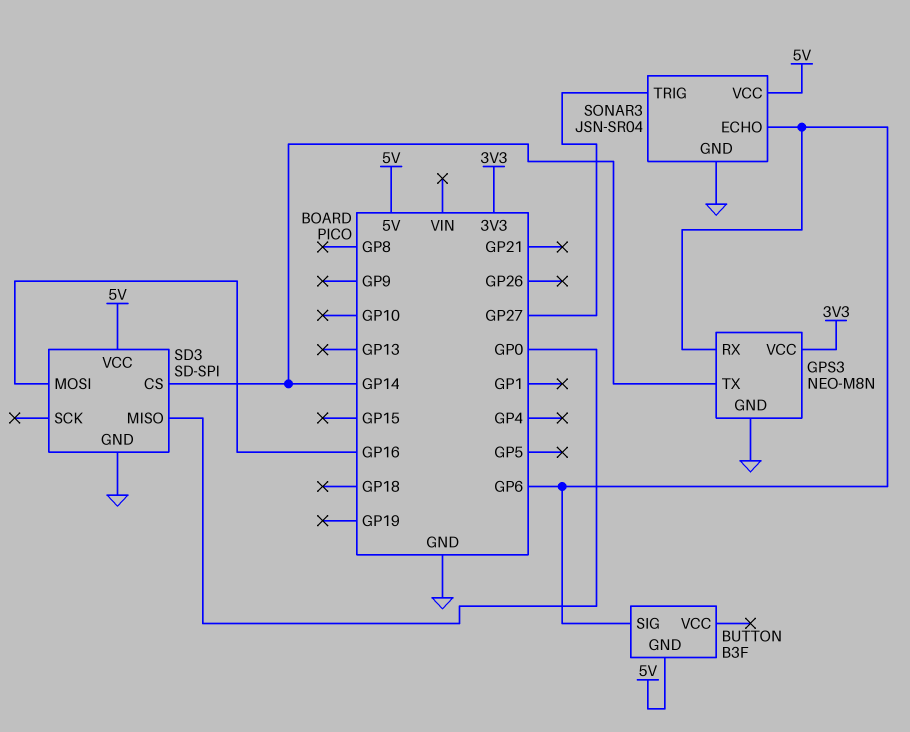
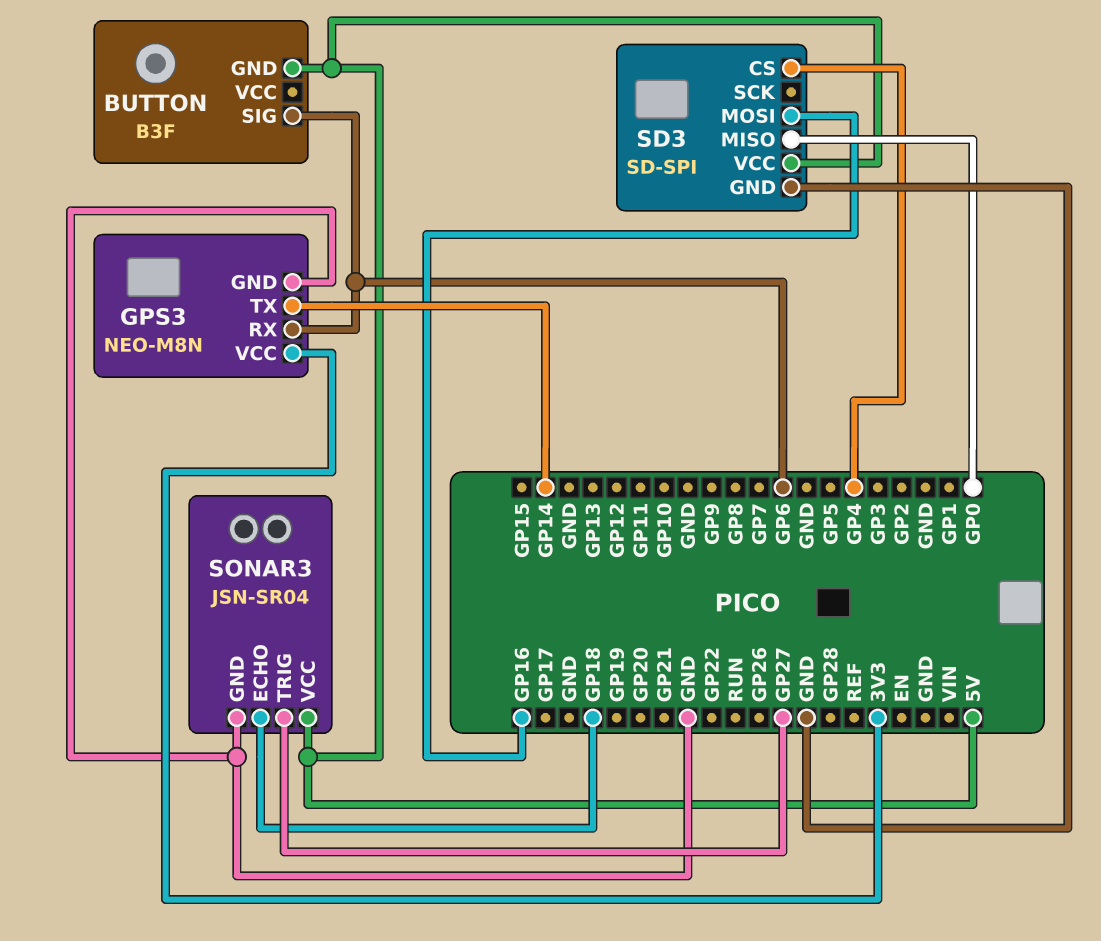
SD3 pin CS: GP14 -> GP4
SONAR3 pin ECHO: GP6 -> GP18

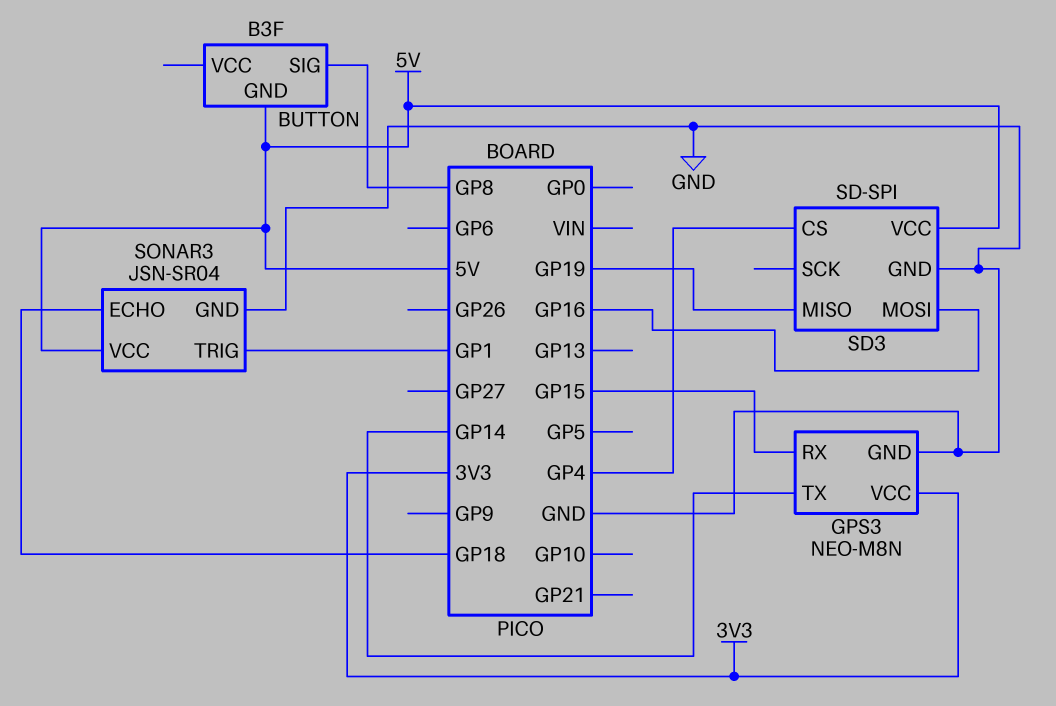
BUTTON pin SIG: GP6 -> GP8
GPS3 pin RX: GP6 -> GP15
SD3 pin MISO: GP0 -> GP19
SONAR3 pin TRIG: GP27 -> GP1

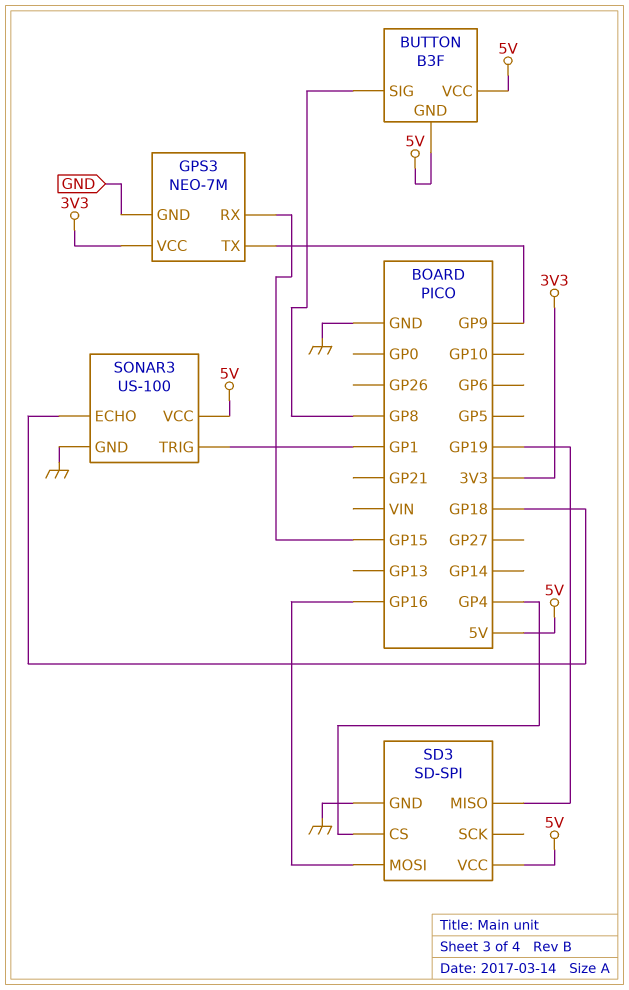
BUTTON pin VCC: none -> 5V
GPS3: NEO-M8N -> NEO-7M
GPS3 pin TX: GP14 -> GP9
SONAR3: JSN-SR04 -> US-100

